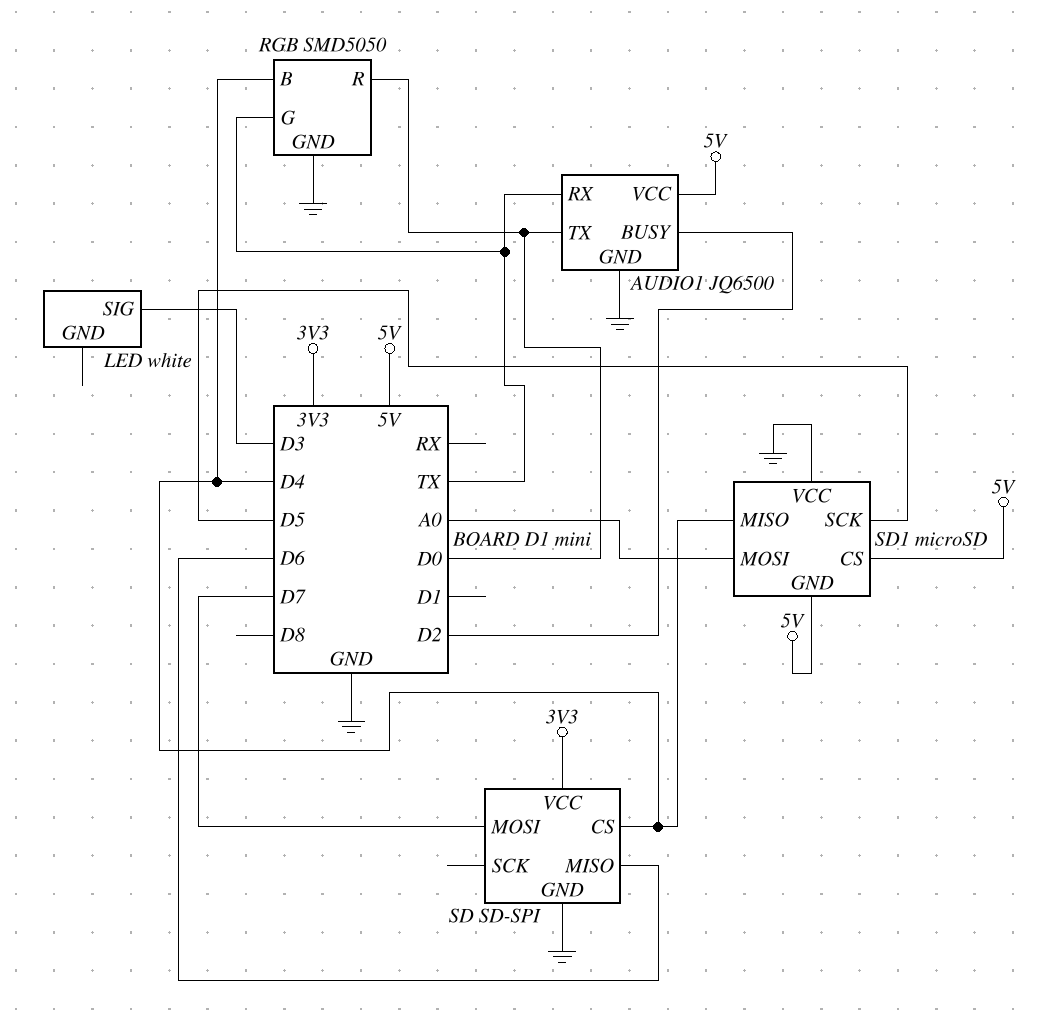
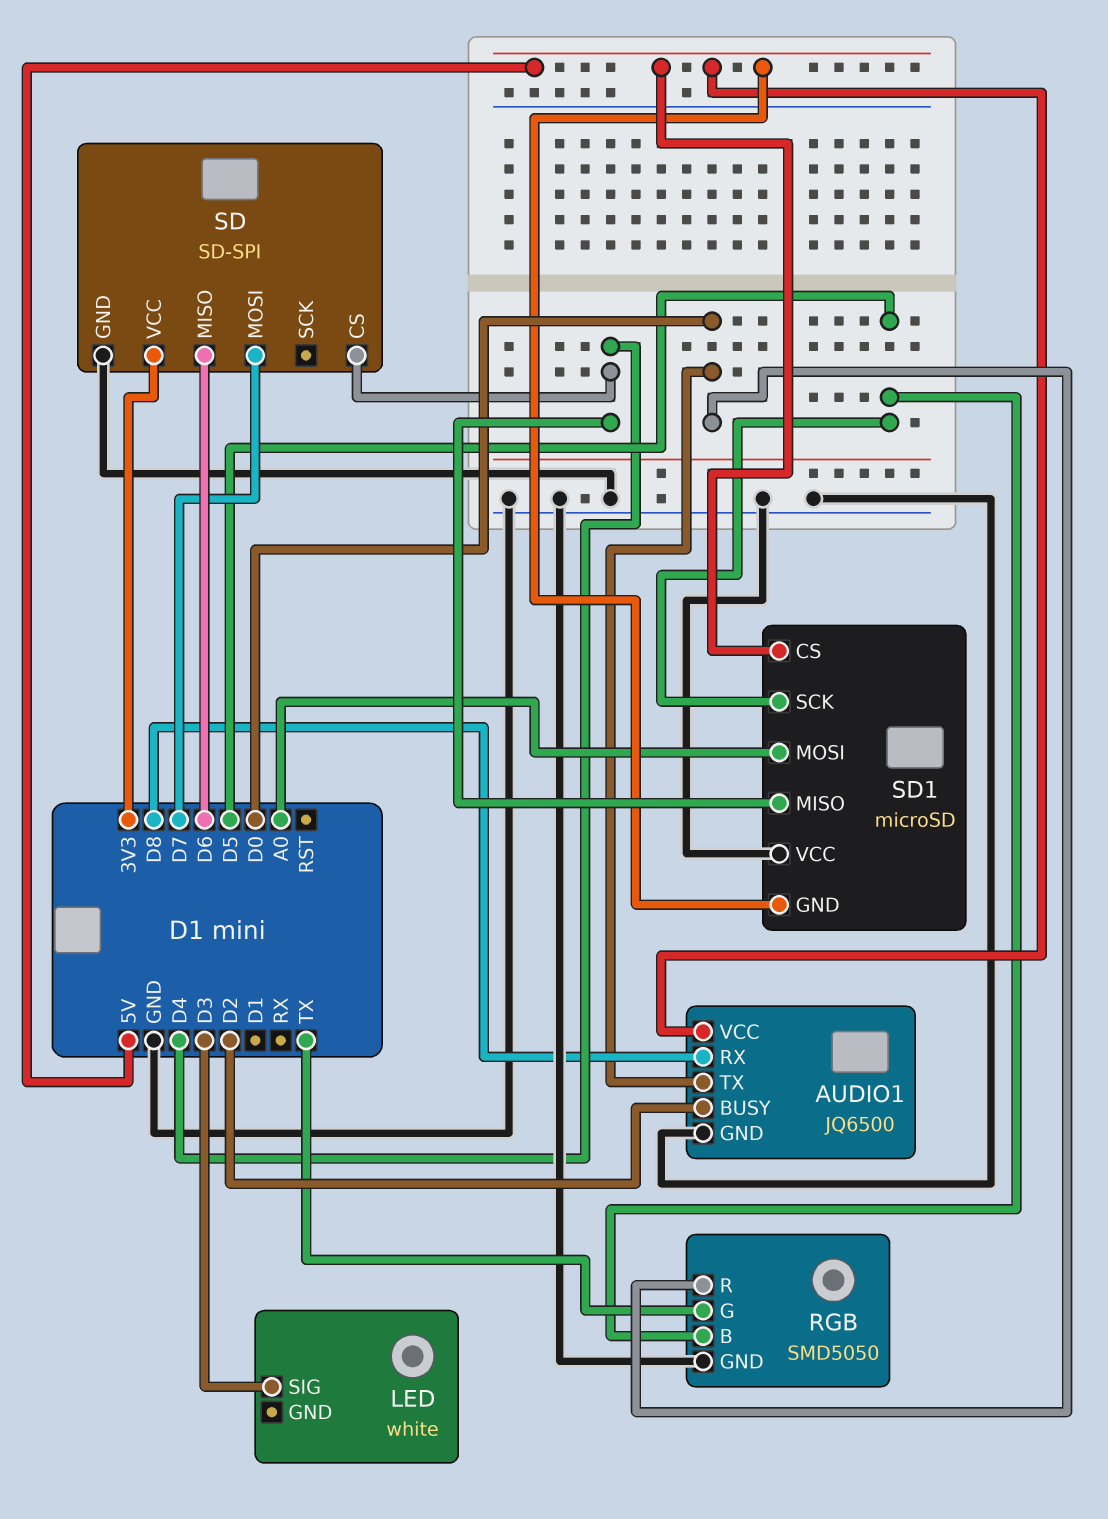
AUDIO1 pin RX: TX -> D8
RGB pin B: D4 -> D5

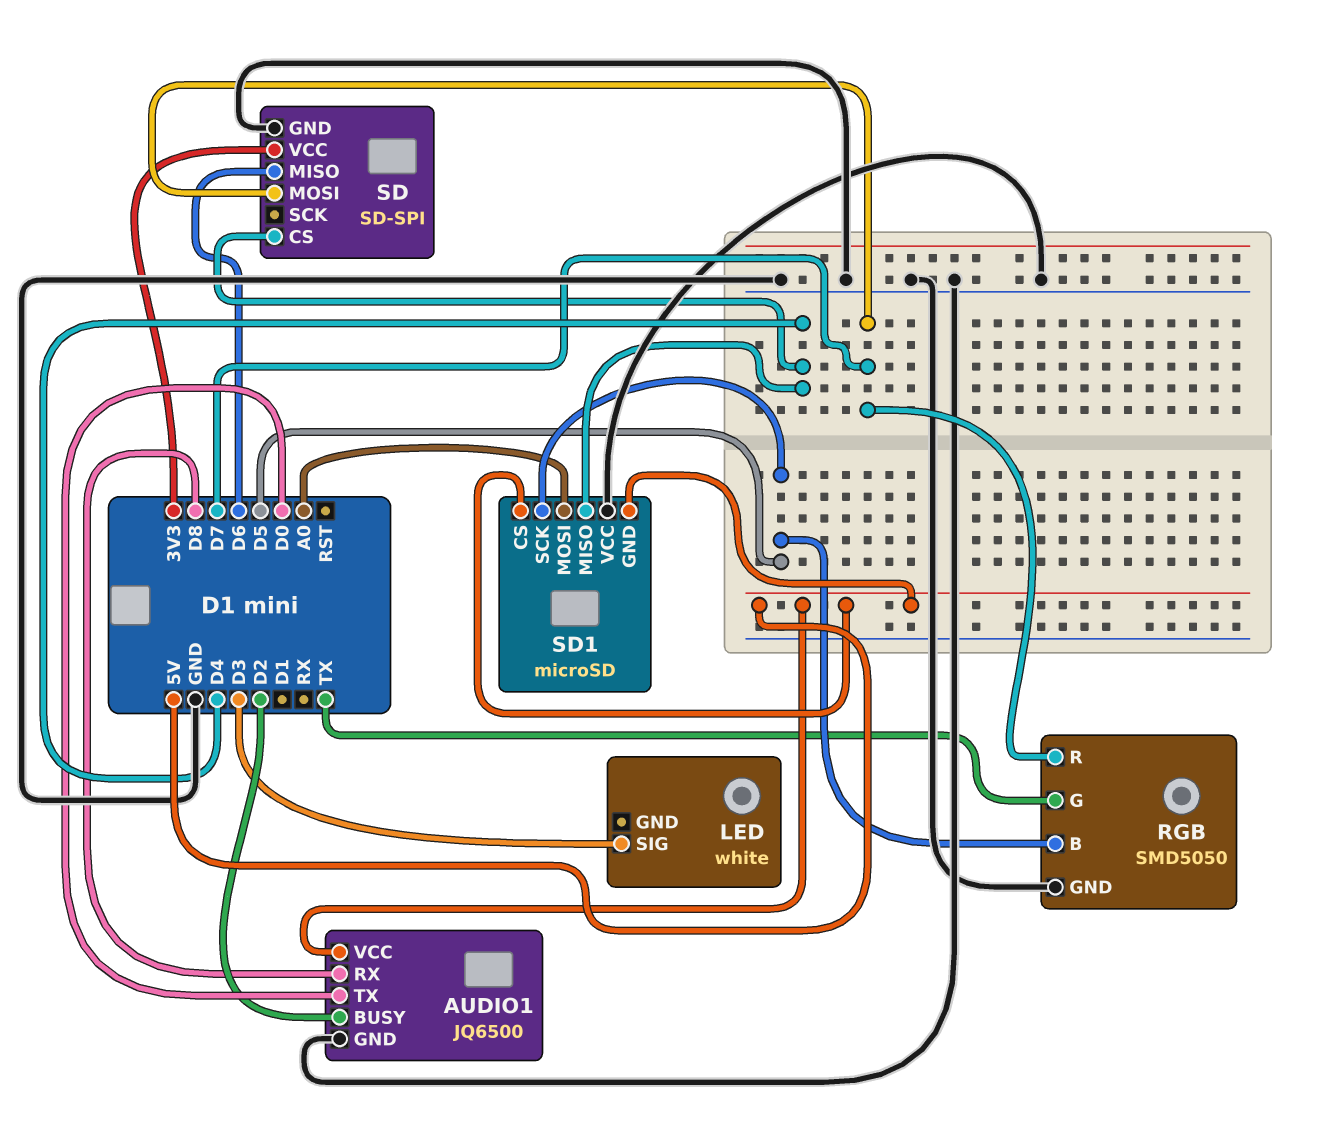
RGB pin R: D0 -> D7

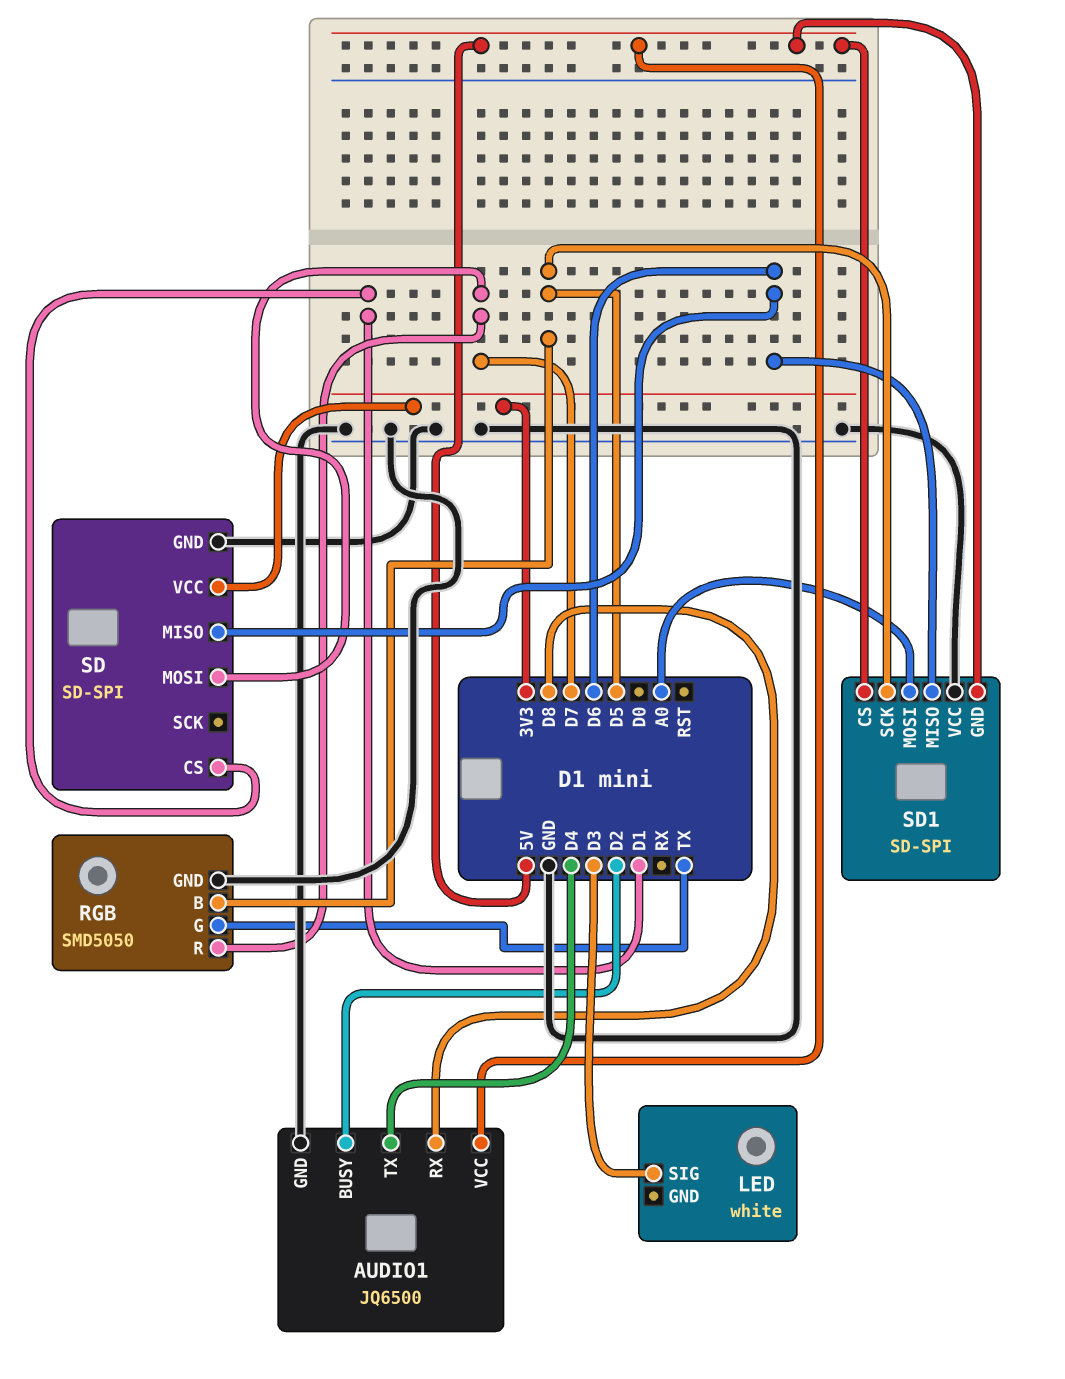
AUDIO1 pin TX: D0 -> D4
SD pin CS: D4 -> D1
SD1: microSD -> SD-SPI
SD1 pin MISO: D4 -> D6

